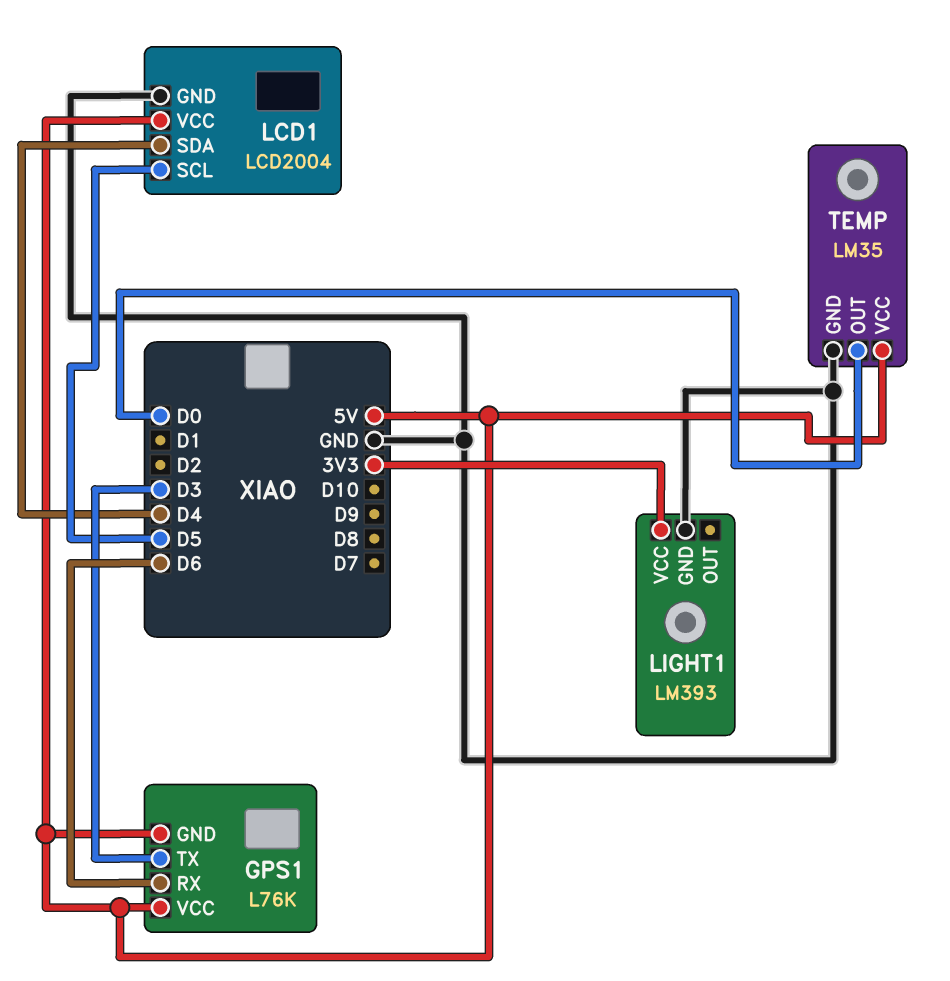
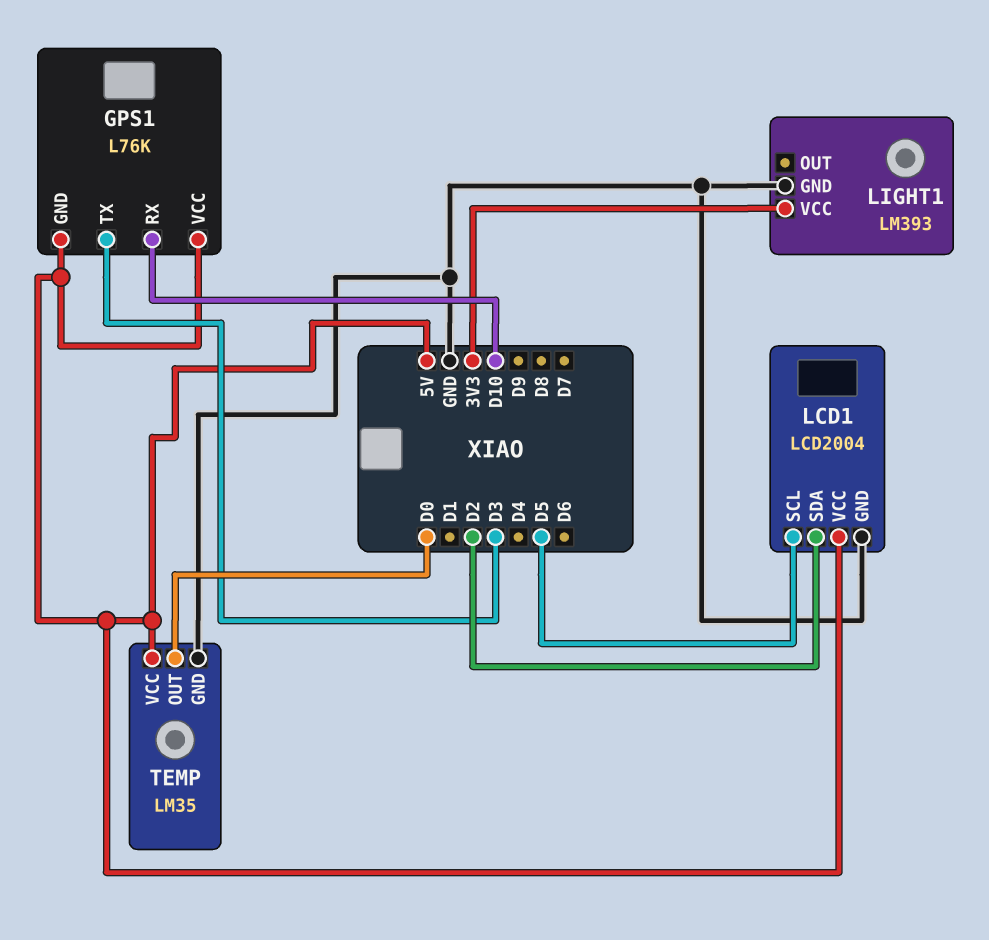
GPS1 pin RX: D6 -> D10
LCD1 pin SDA: D4 -> D2

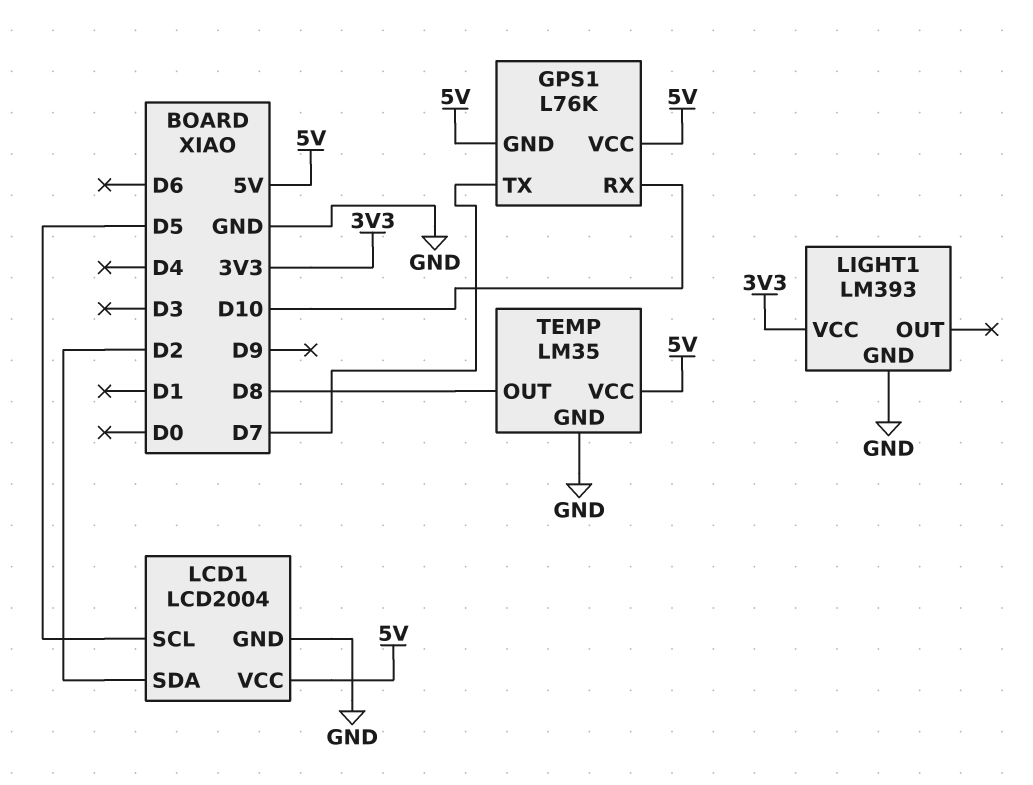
GPS1 pin TX: D3 -> D7
TEMP pin OUT: D0 -> D8

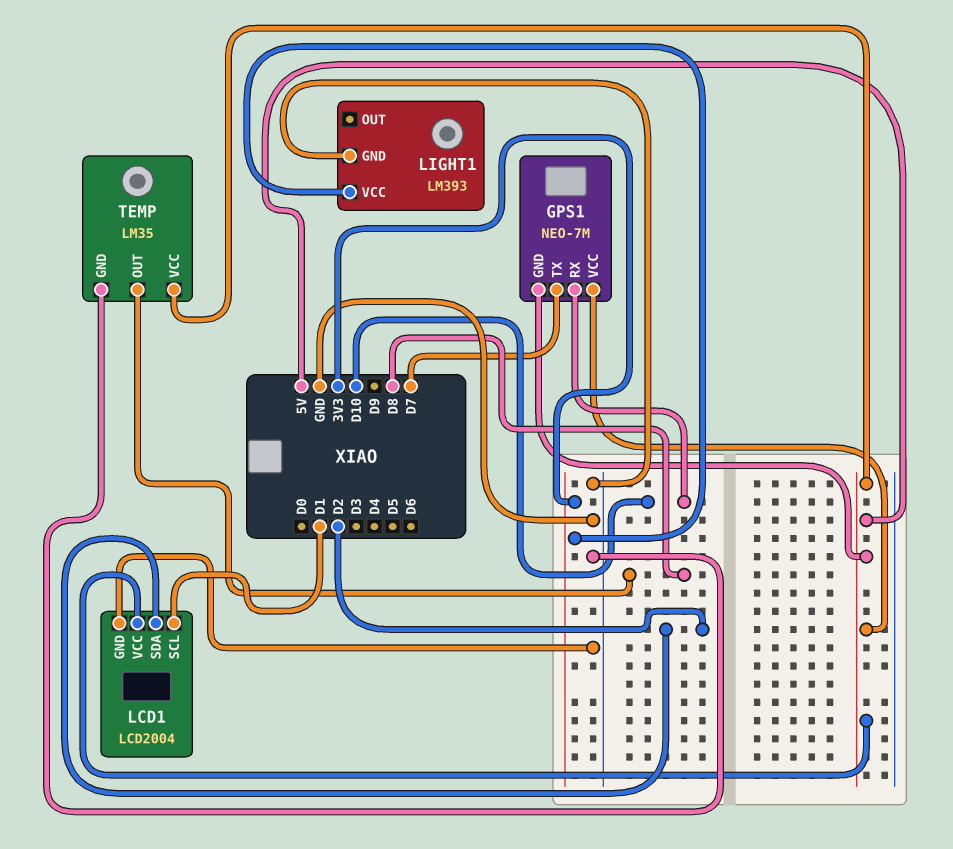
GPS1: L76K -> NEO-7M
LCD1 pin SCL: D5 -> D1

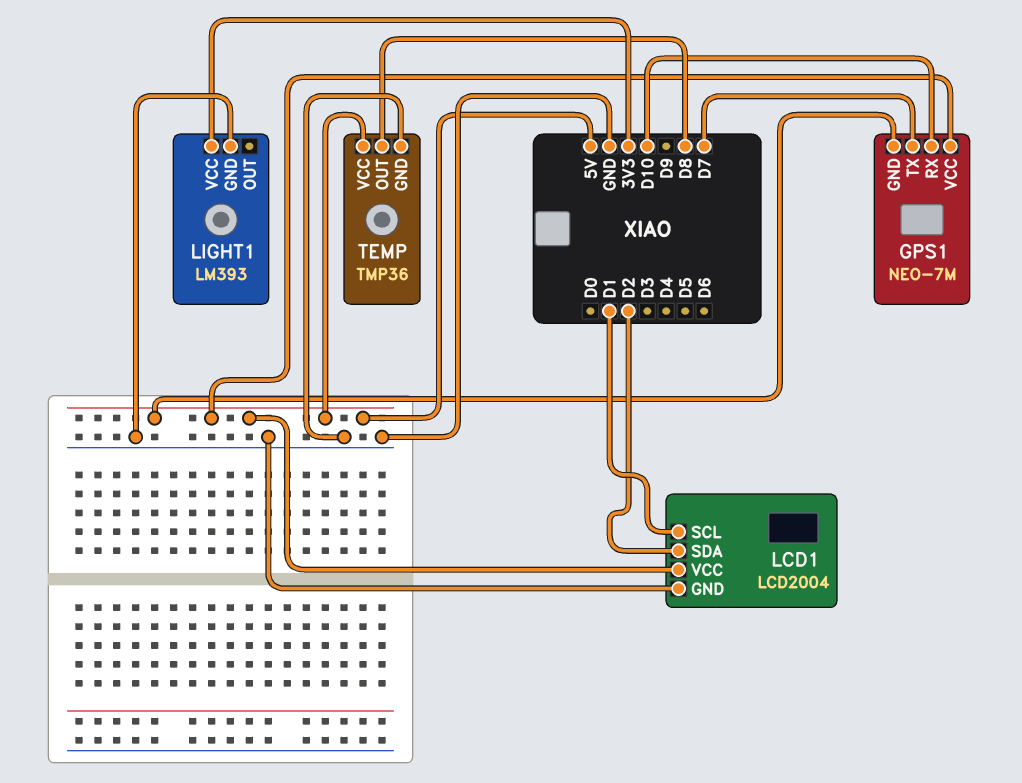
TEMP: LM35 -> TMP36

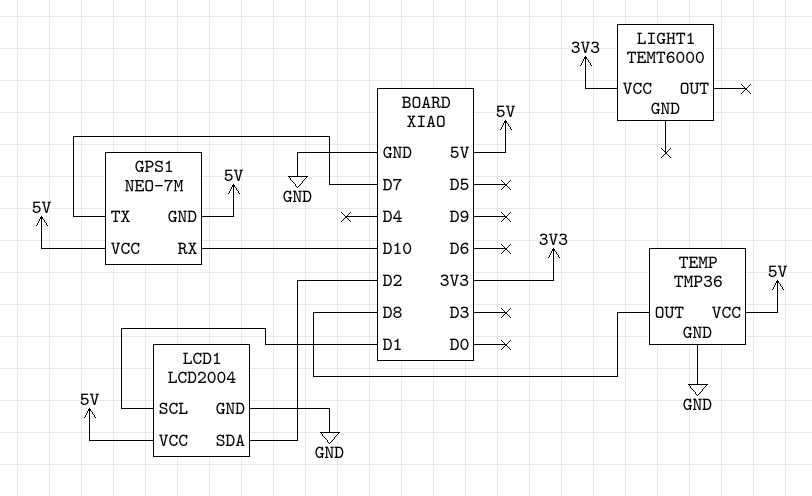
LIGHT1: LM393 -> TEMT6000
LIGHT1 pin GND: GND -> none

